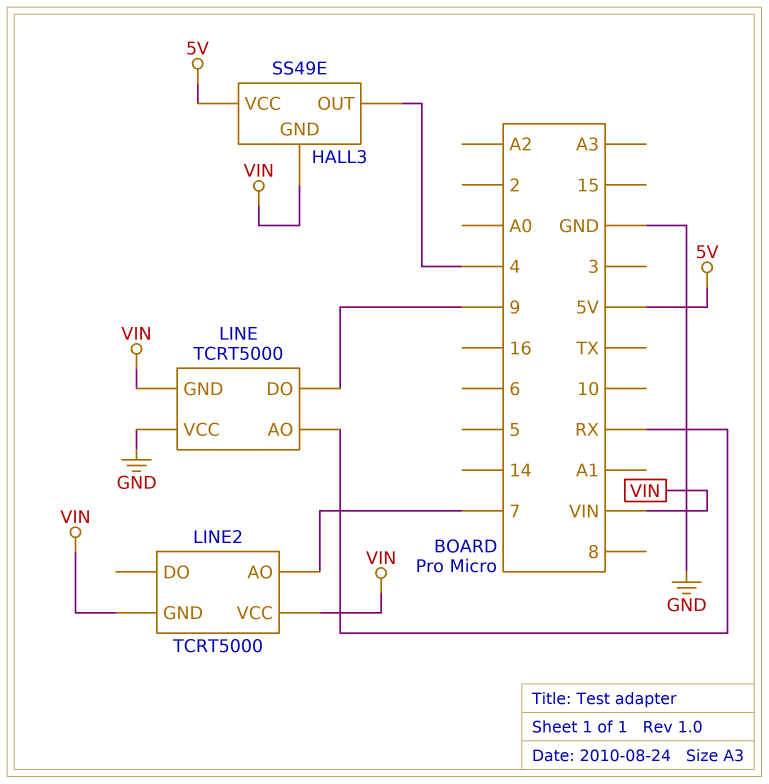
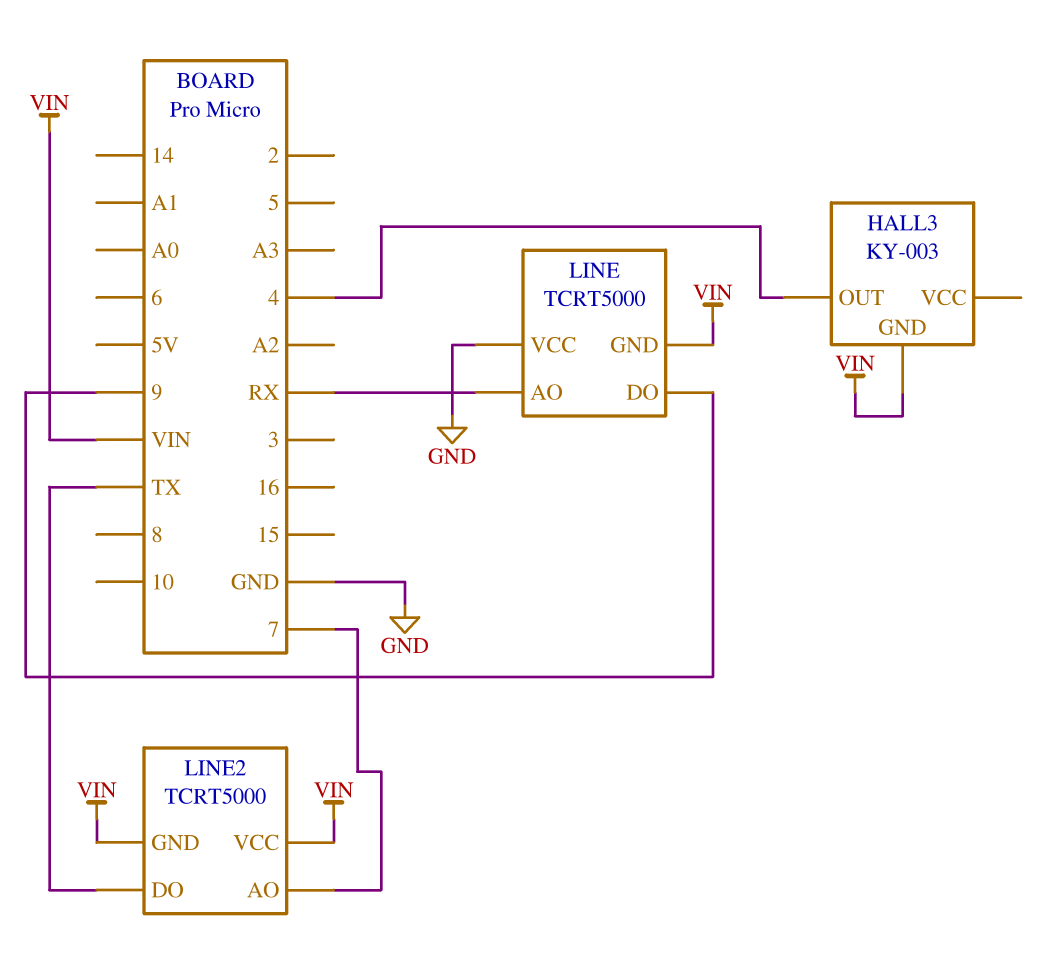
HALL3: SS49E -> KY-003
HALL3 pin VCC: 5V -> none
LINE2 pin DO: none -> TX

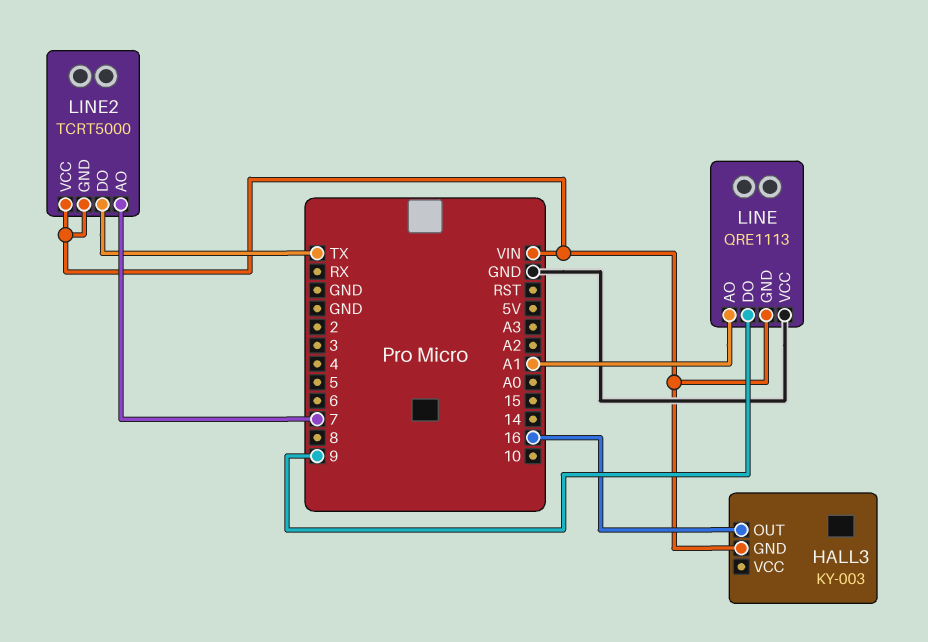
HALL3 pin OUT: 4 -> 16
LINE: TCRT5000 -> QRE1113
LINE pin AO: RX -> A1

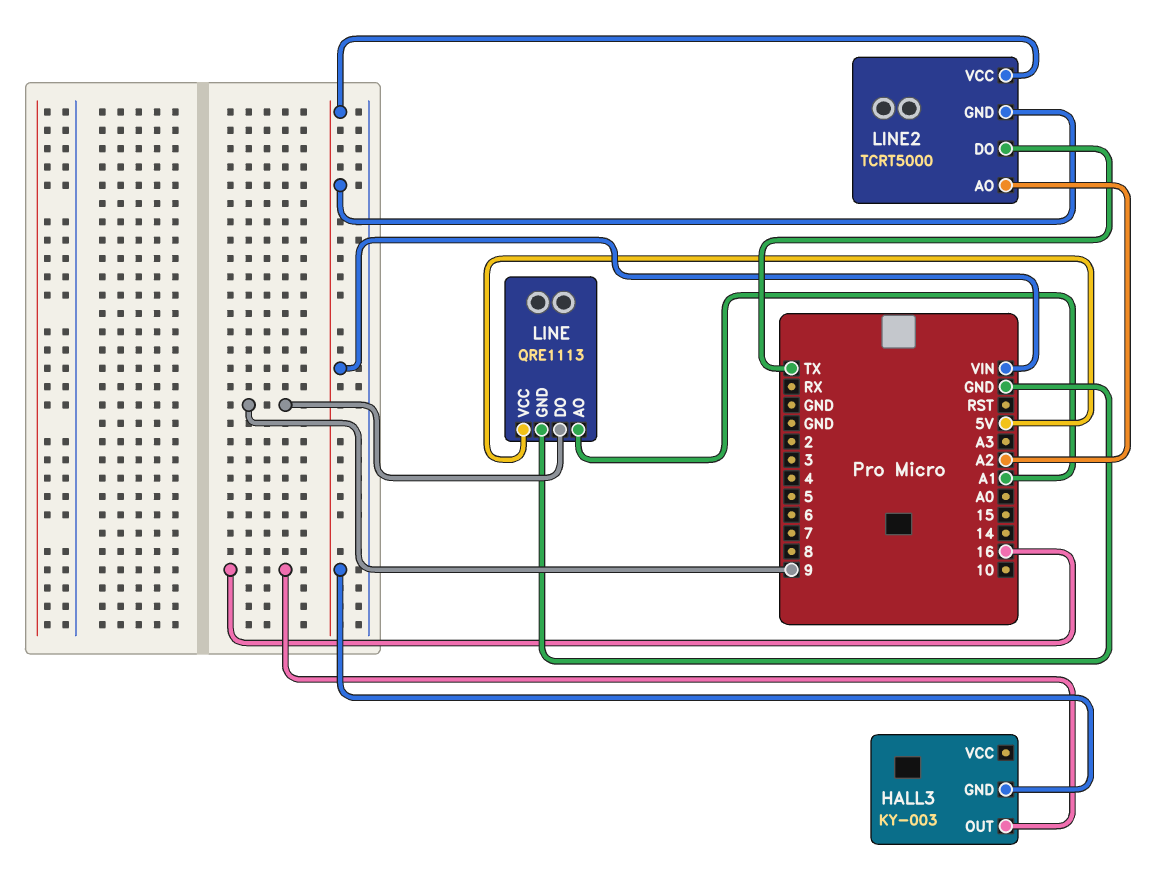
LINE pin GND: VIN -> GND
LINE pin VCC: GND -> 5V
LINE2 pin AO: 7 -> A2

